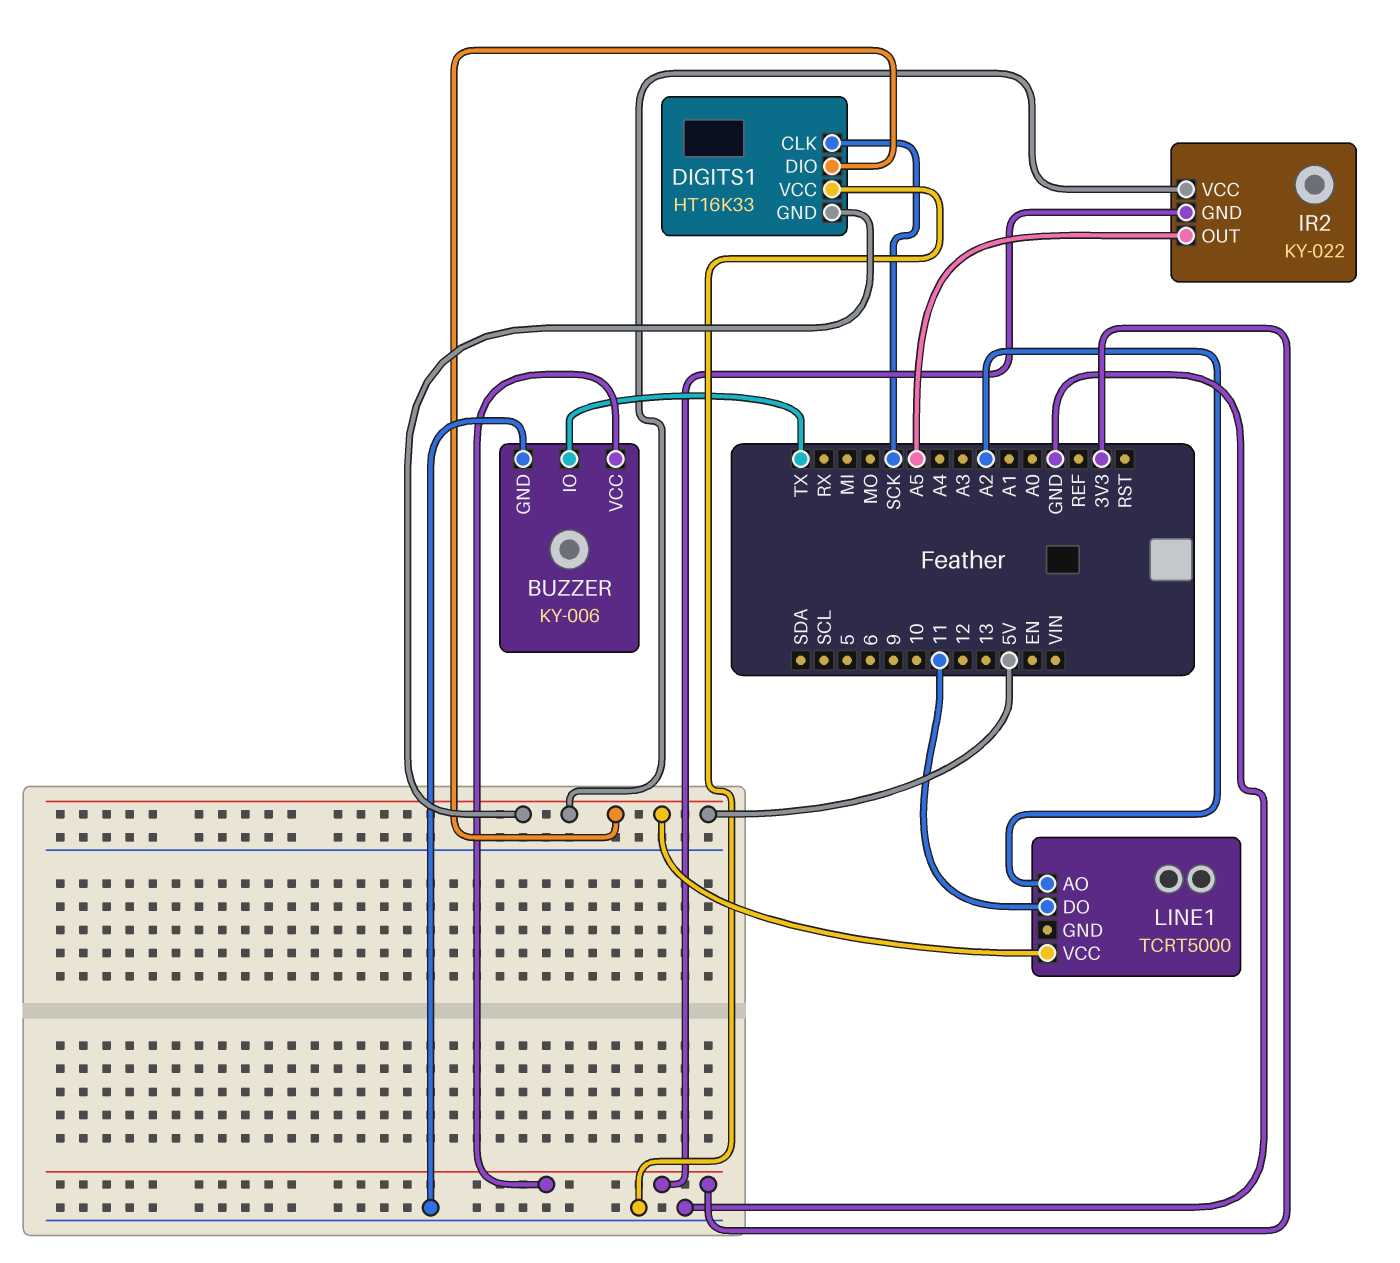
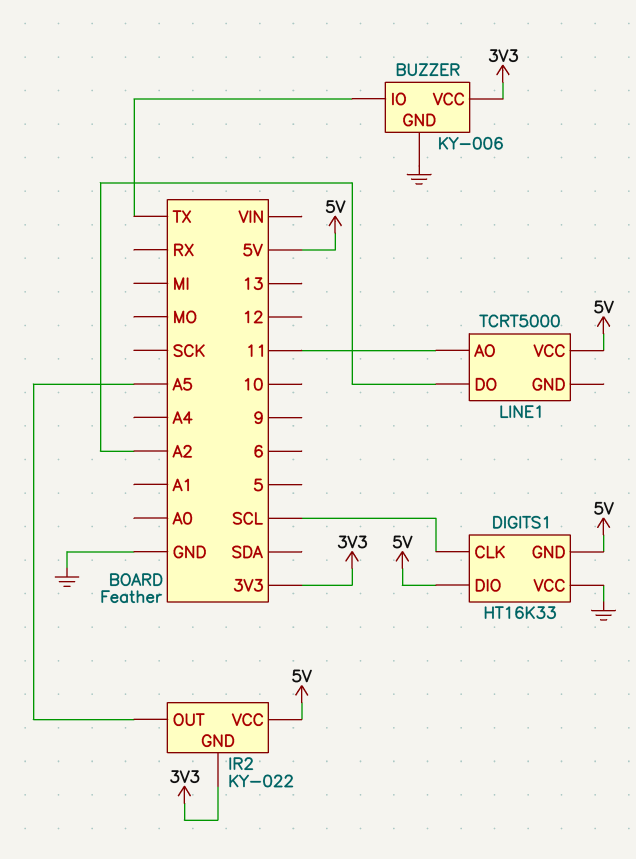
DIGITS1 pin CLK: SCK -> SCL
LINE1 pin AO: A2 -> 11
LINE1 pin DO: 11 -> A2

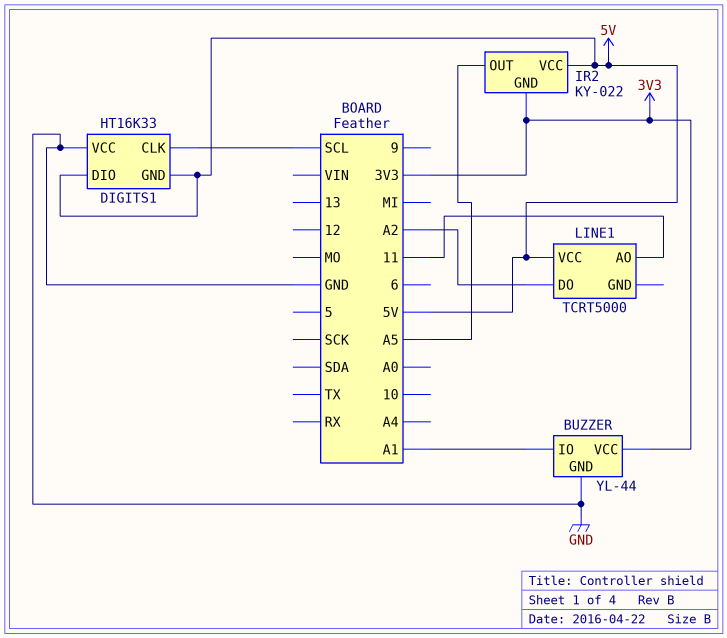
BUZZER: KY-006 -> YL-44
BUZZER pin IO: TX -> A1

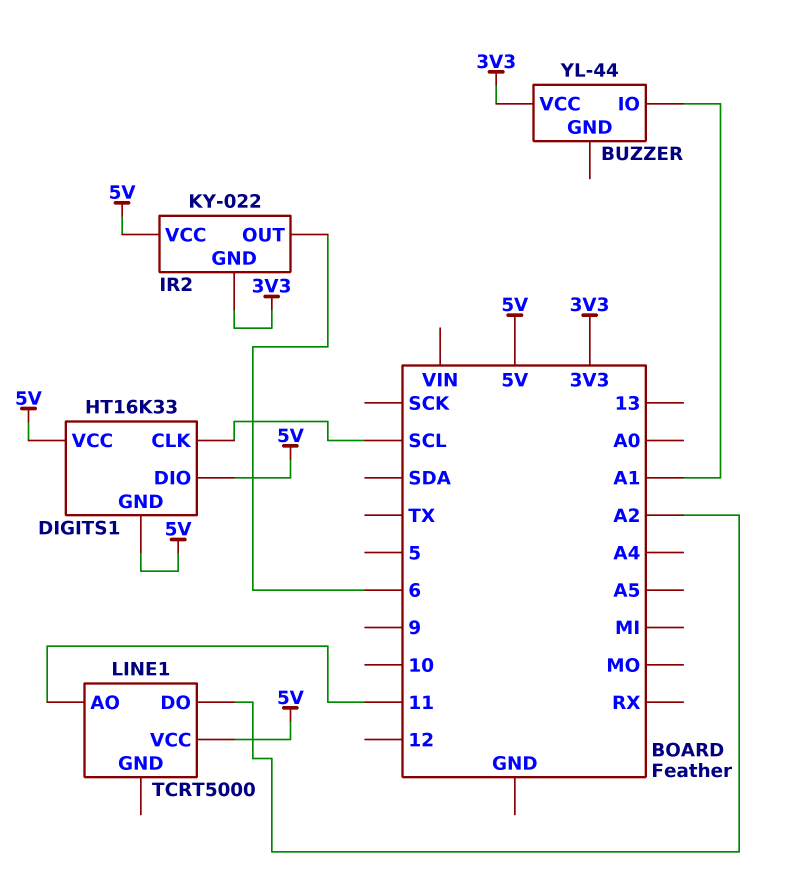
BUZZER pin GND: GND -> none
DIGITS1 pin VCC: GND -> 5V
IR2 pin OUT: A5 -> 6

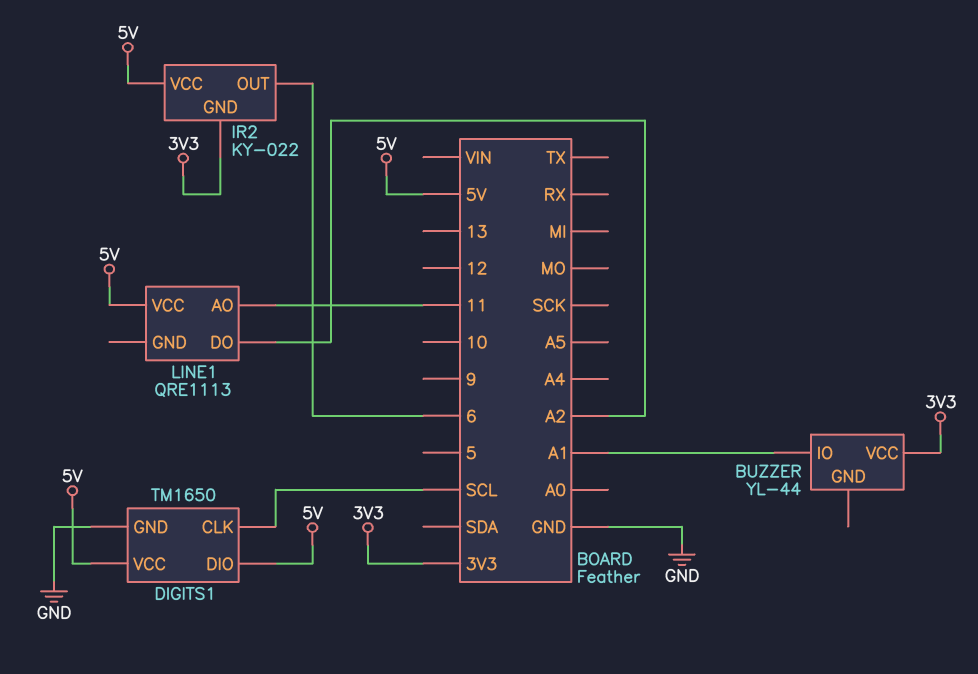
DIGITS1: HT16K33 -> TM1650
DIGITS1 pin GND: 5V -> GND
LINE1: TCRT5000 -> QRE1113

